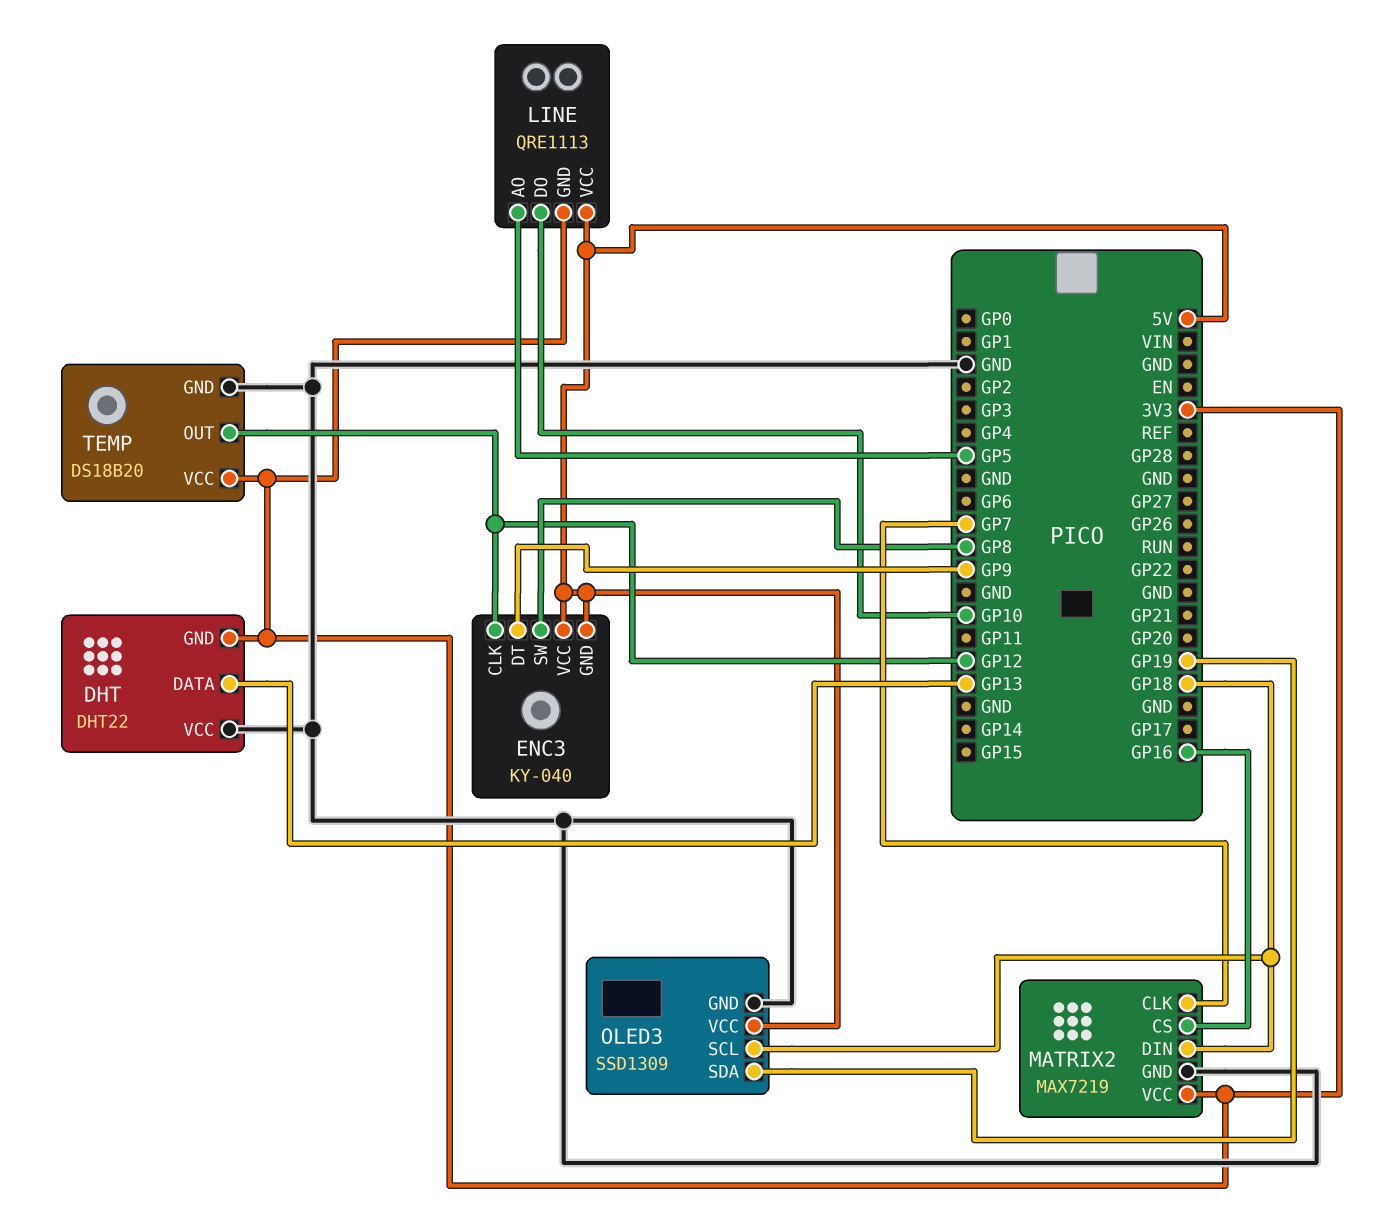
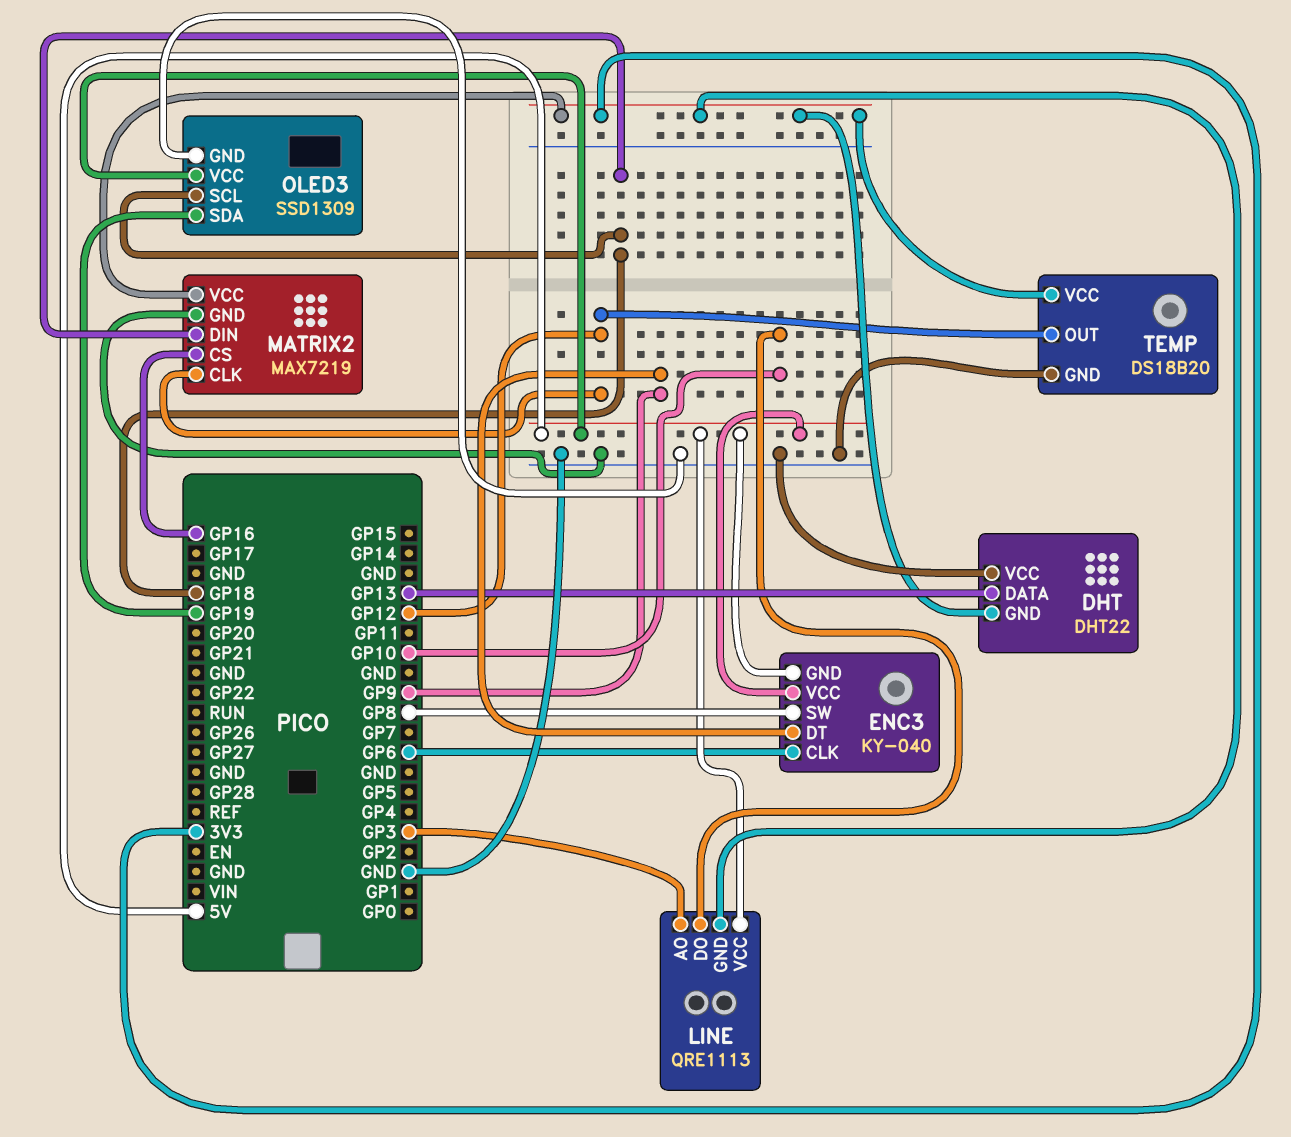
ENC3 pin CLK: GP12 -> GP6
LINE pin AO: GP5 -> GP3
MATRIX2 pin CLK: GP7 -> GP12

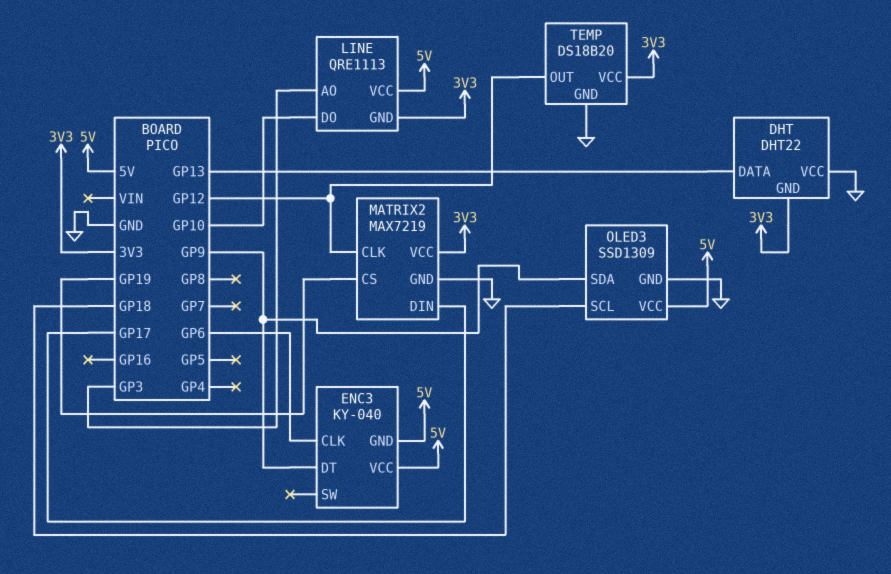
ENC3 pin SW: GP8 -> none
MATRIX2 pin CS: GP16 -> GP19
MATRIX2 pin DIN: GP18 -> GP17
OLED3 pin SDA: GP19 -> GP9

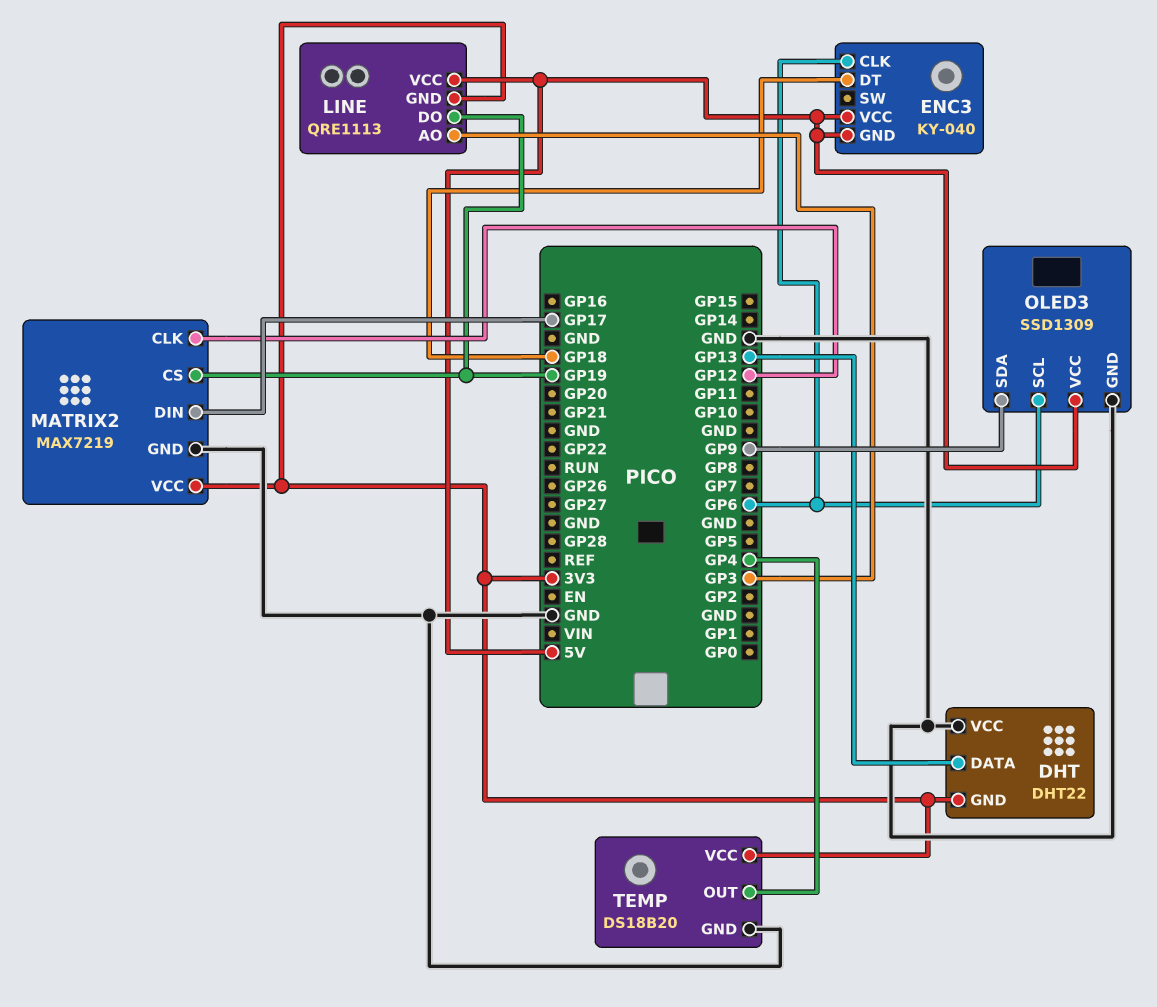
ENC3 pin DT: GP9 -> GP18
LINE pin DO: GP10 -> GP19
OLED3 pin SCL: GP18 -> GP6
TEMP pin OUT: GP12 -> GP4

